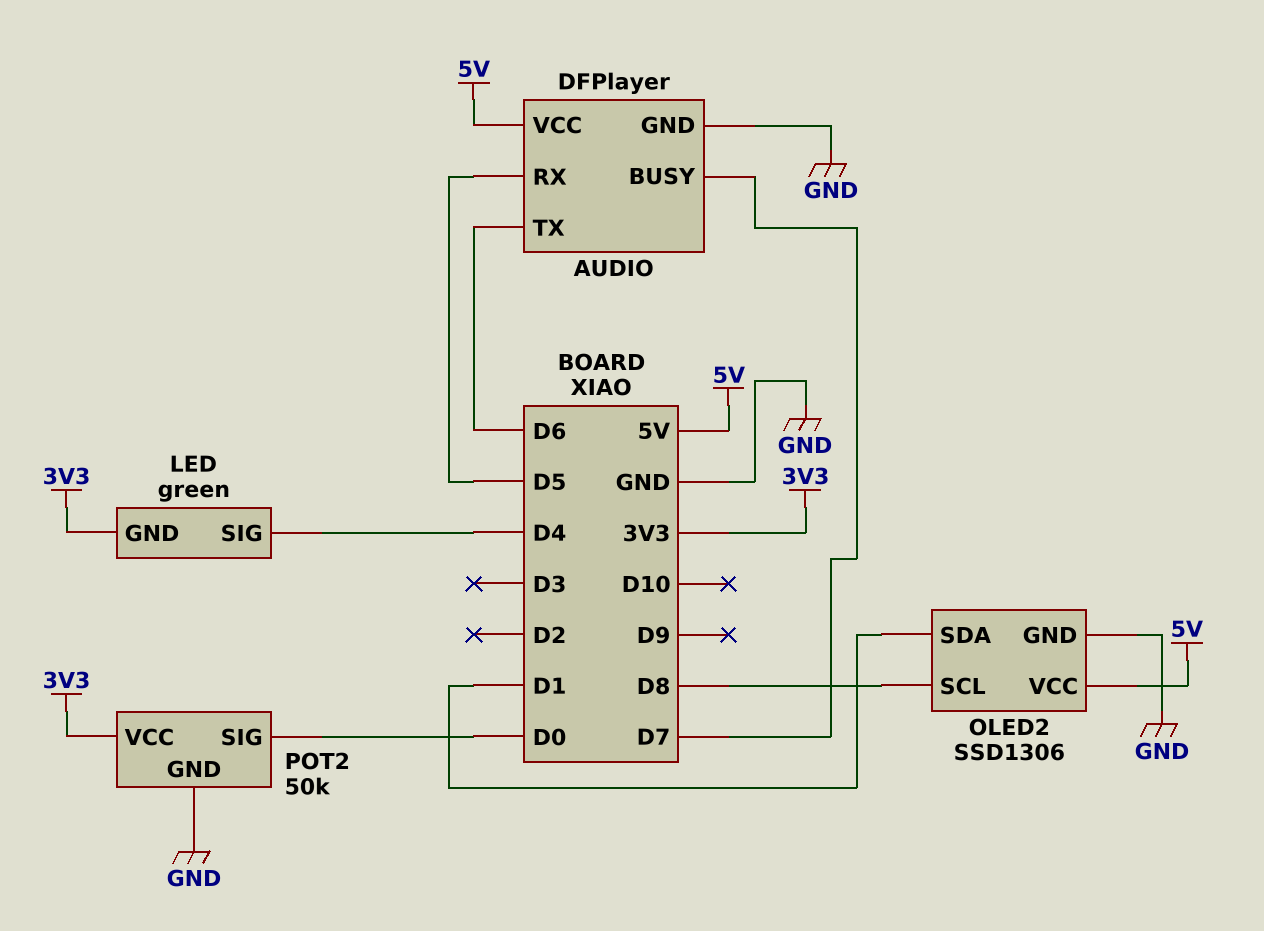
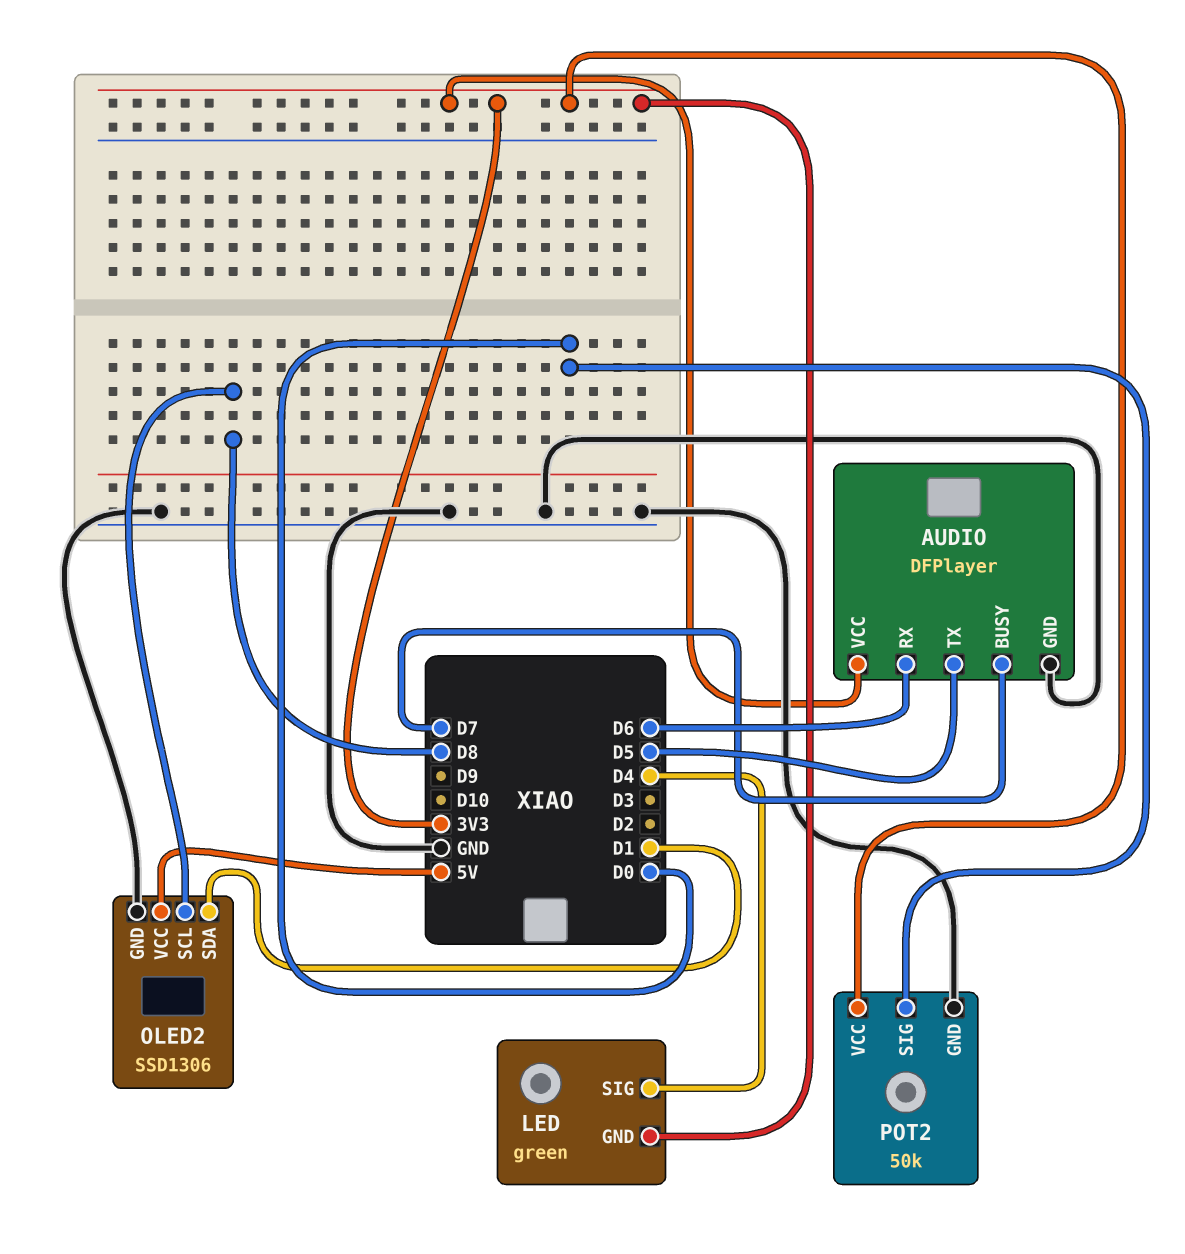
AUDIO pin RX: D5 -> D6
AUDIO pin TX: D6 -> D5
AUDIO pin VCC: 5V -> 3V3

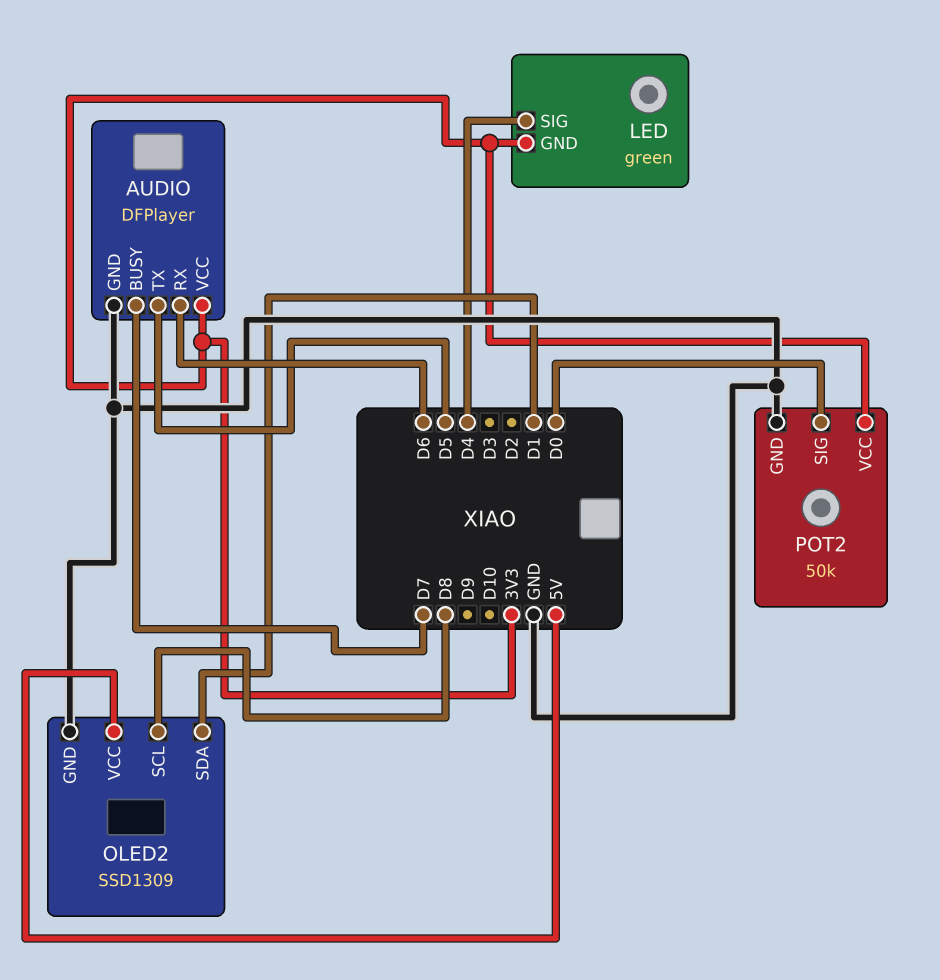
OLED2: SSD1306 -> SSD1309

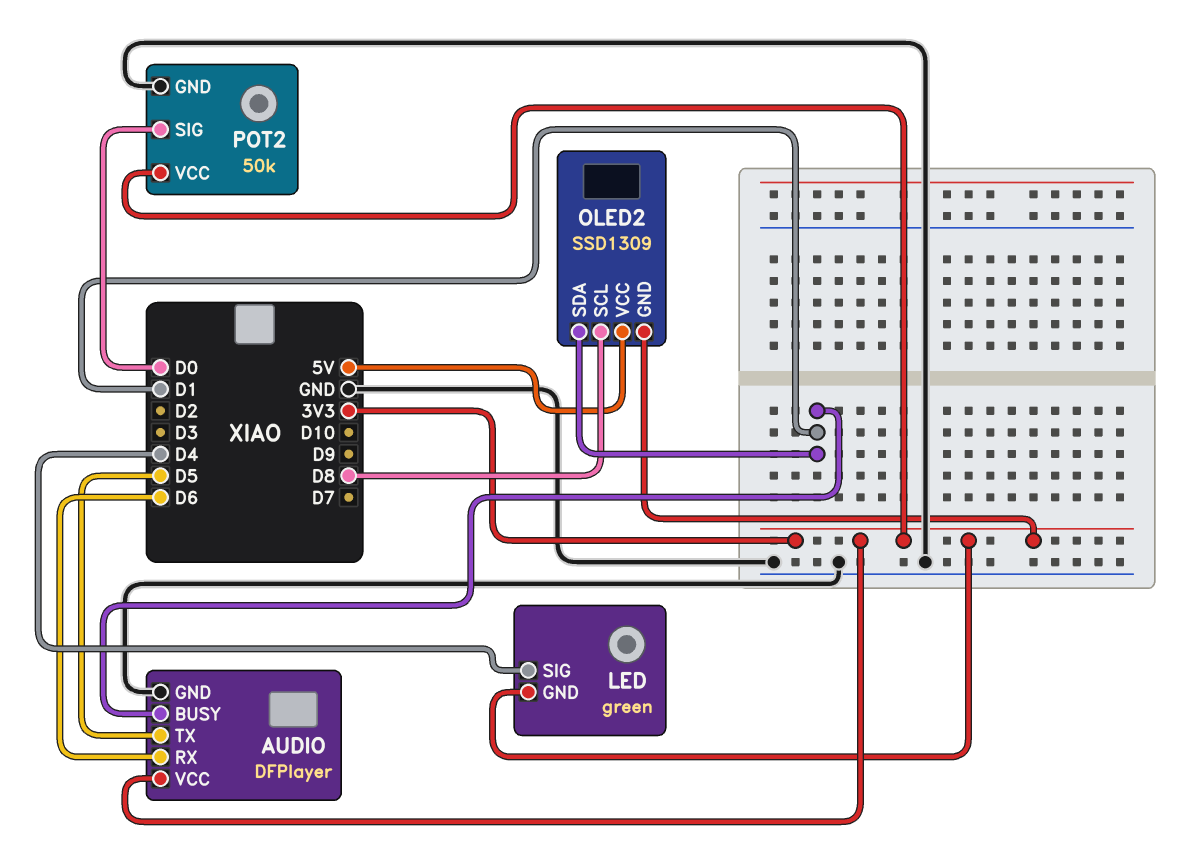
AUDIO pin BUSY: D7 -> D1
OLED2 pin GND: GND -> 3V3

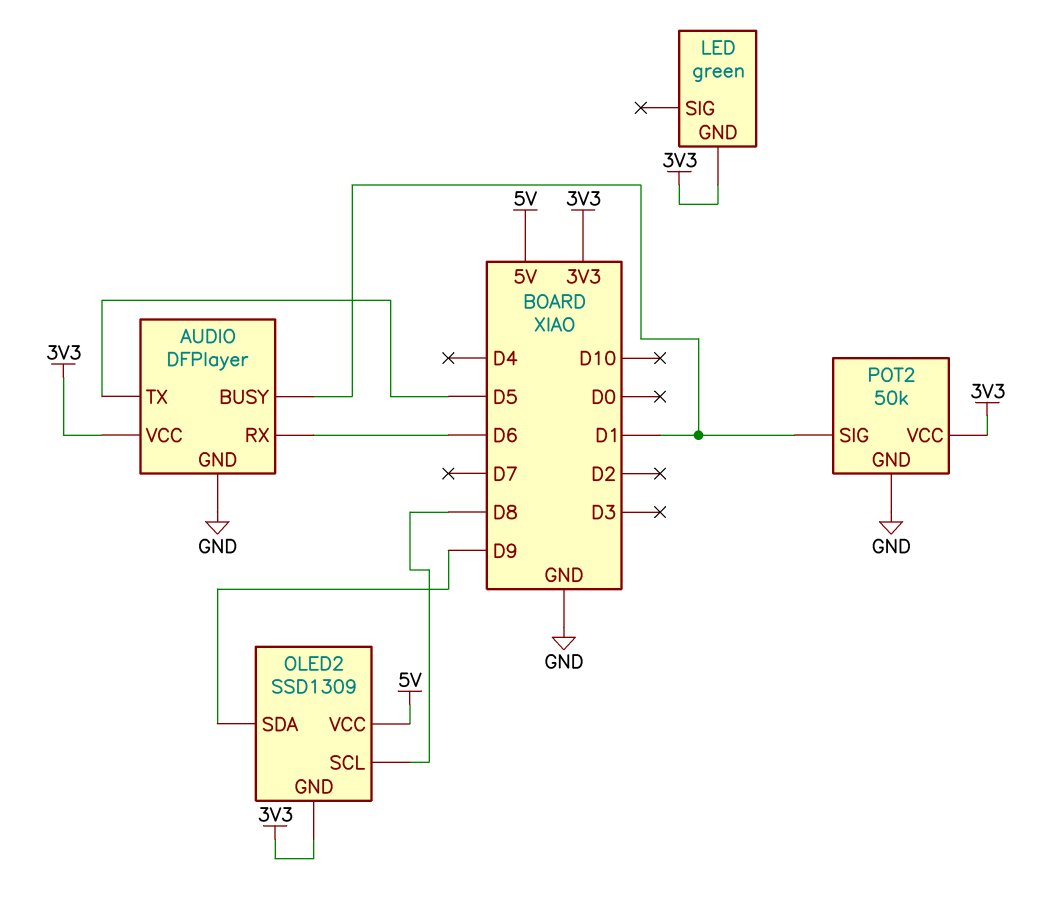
LED pin SIG: D4 -> none
OLED2 pin SDA: D1 -> D9
POT2 pin SIG: D0 -> D1

